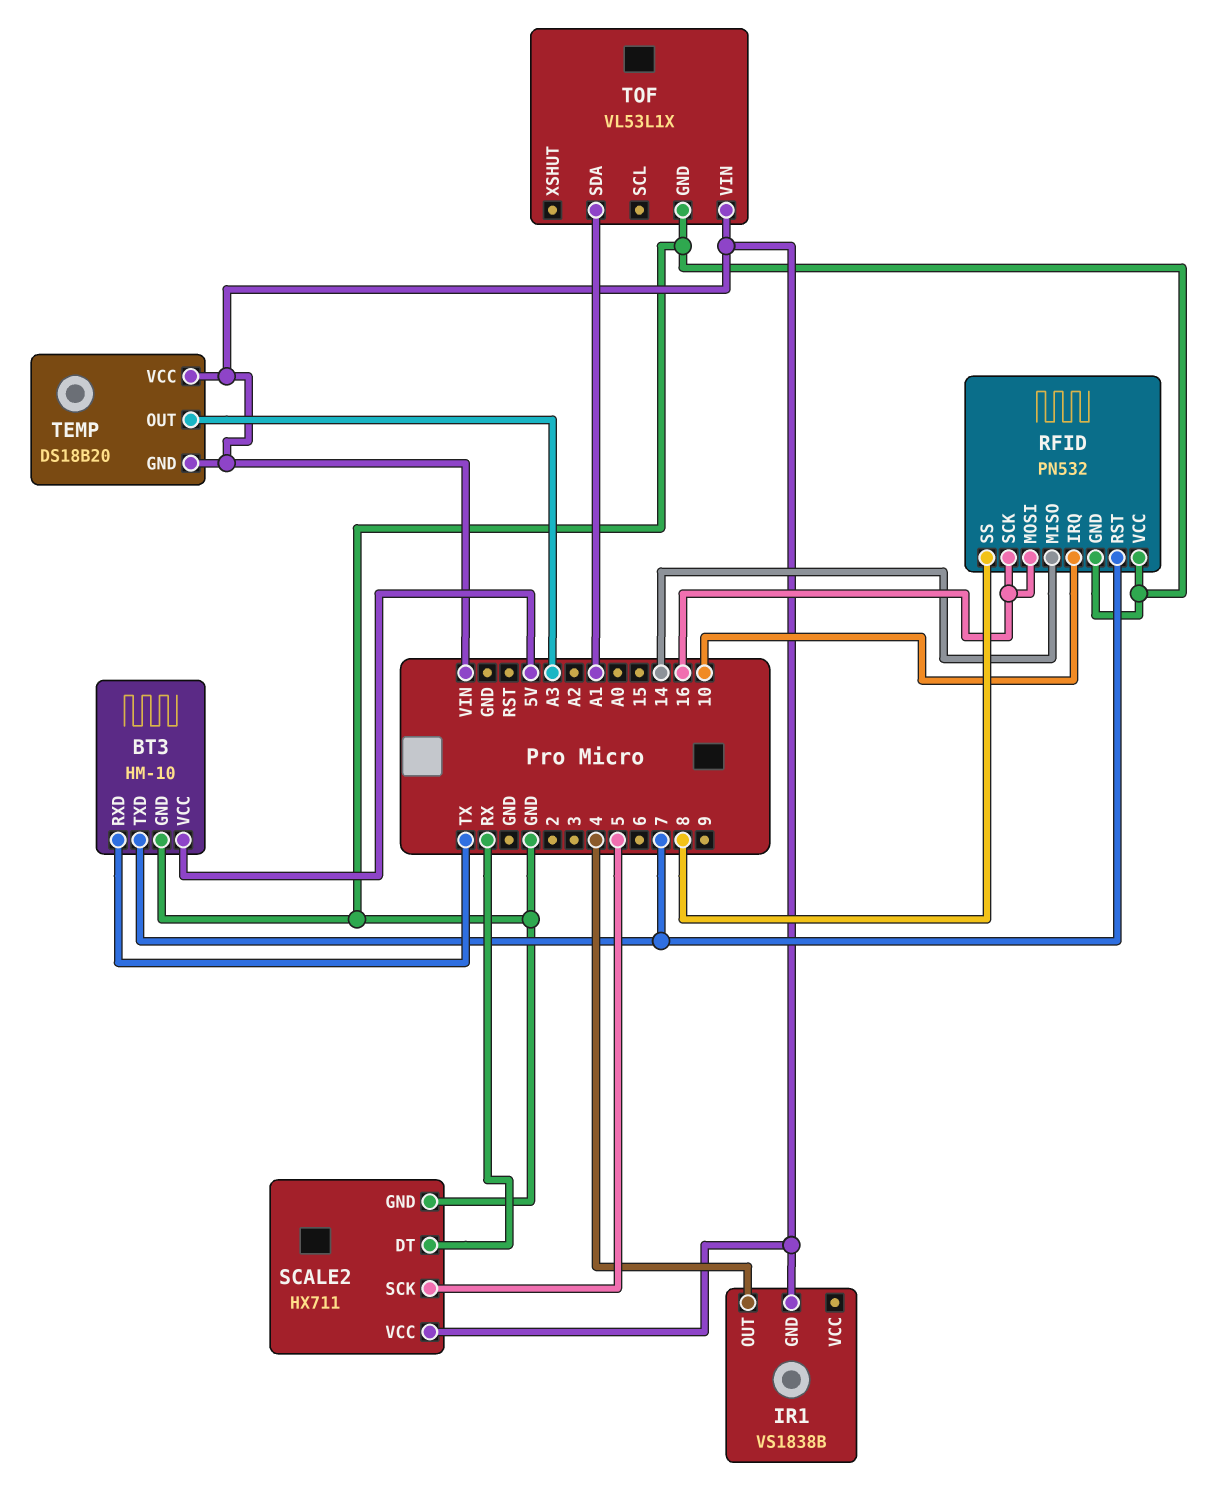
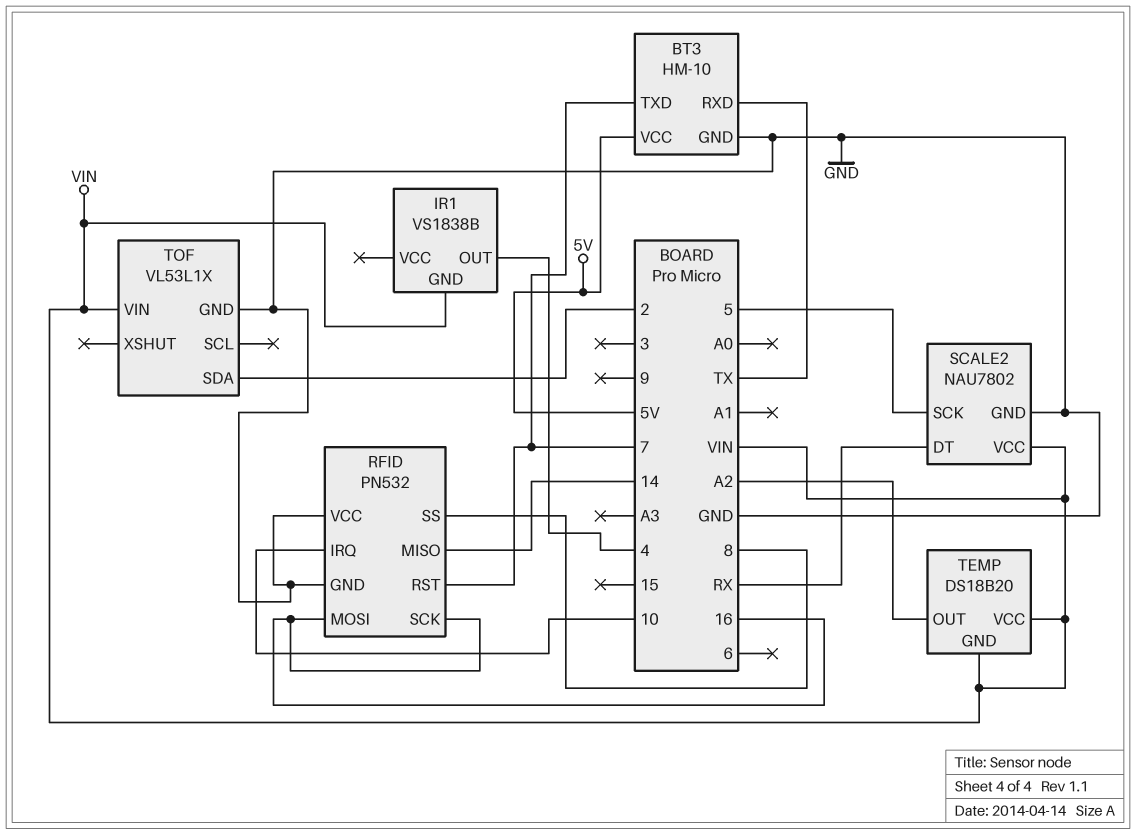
SCALE2: HX711 -> NAU7802
TEMP pin OUT: A3 -> A2
TOF pin SDA: A1 -> 2

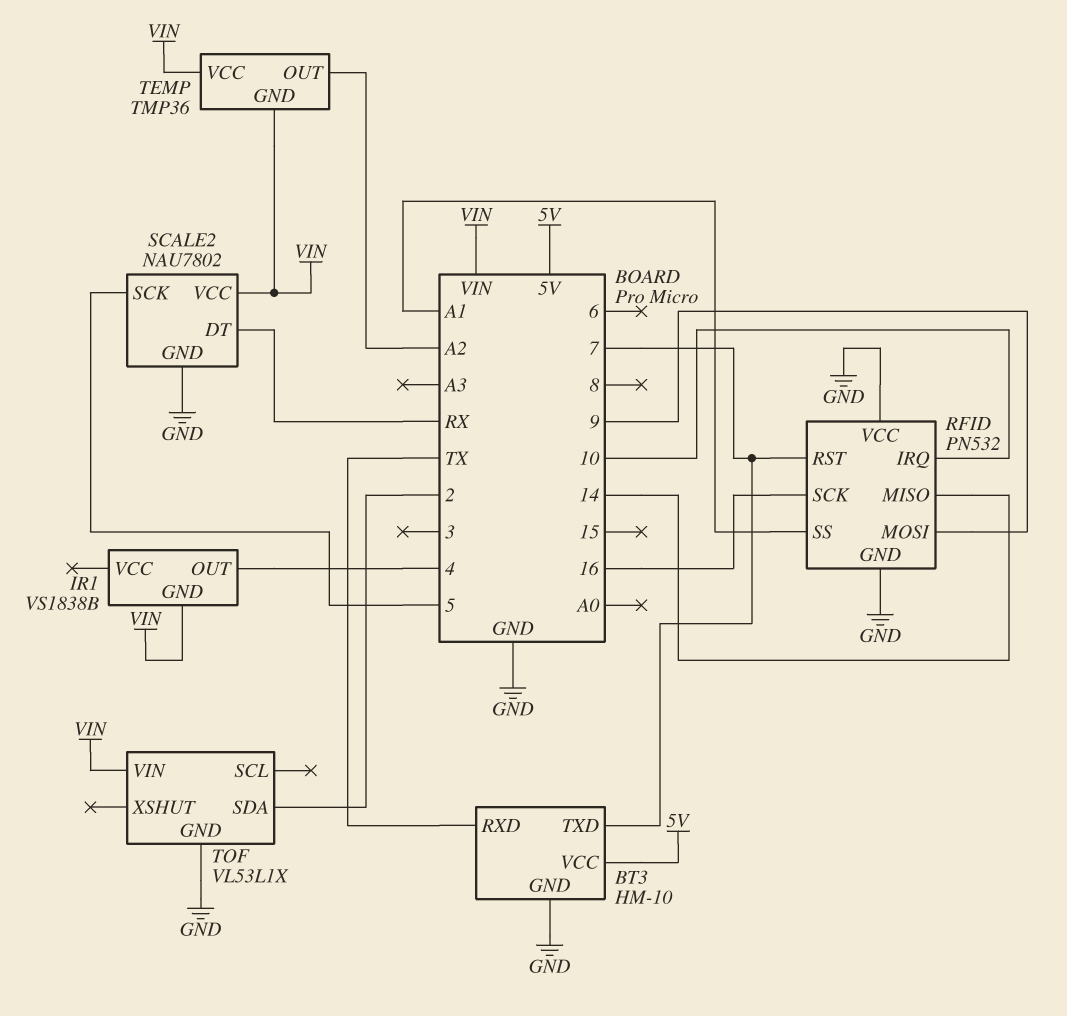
RFID pin MOSI: 16 -> 9
RFID pin SS: 8 -> A1
TEMP: DS18B20 -> TMP36

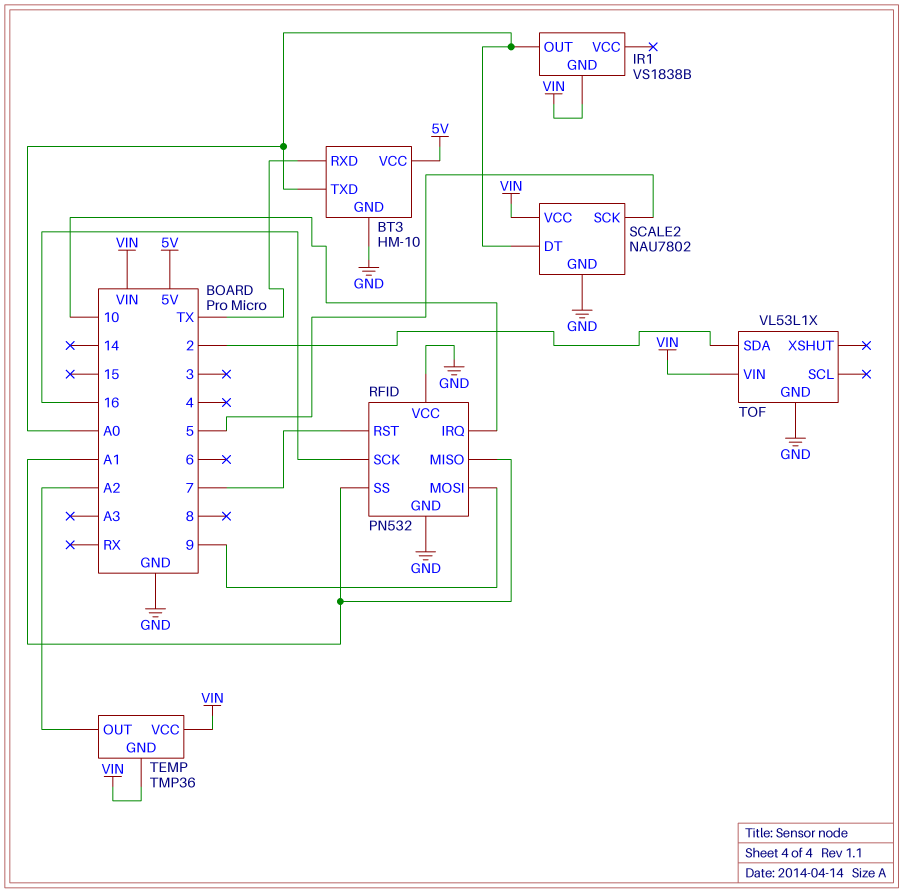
BT3 pin TXD: 7 -> A0
IR1 pin OUT: 4 -> A0
RFID pin MISO: 14 -> A1
SCALE2 pin DT: RX -> A0

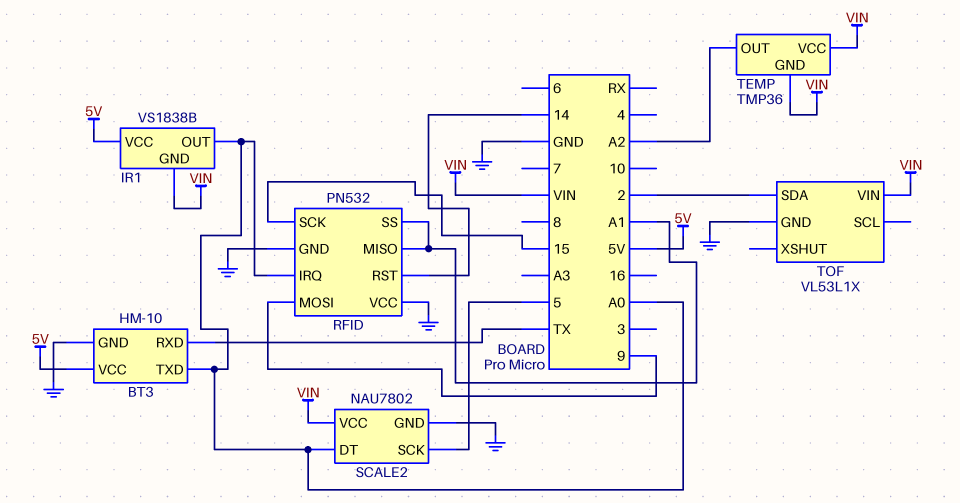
IR1 pin VCC: none -> 5V
RFID pin IRQ: 10 -> A0
RFID pin RST: 7 -> 14
RFID pin SCK: 16 -> 15

